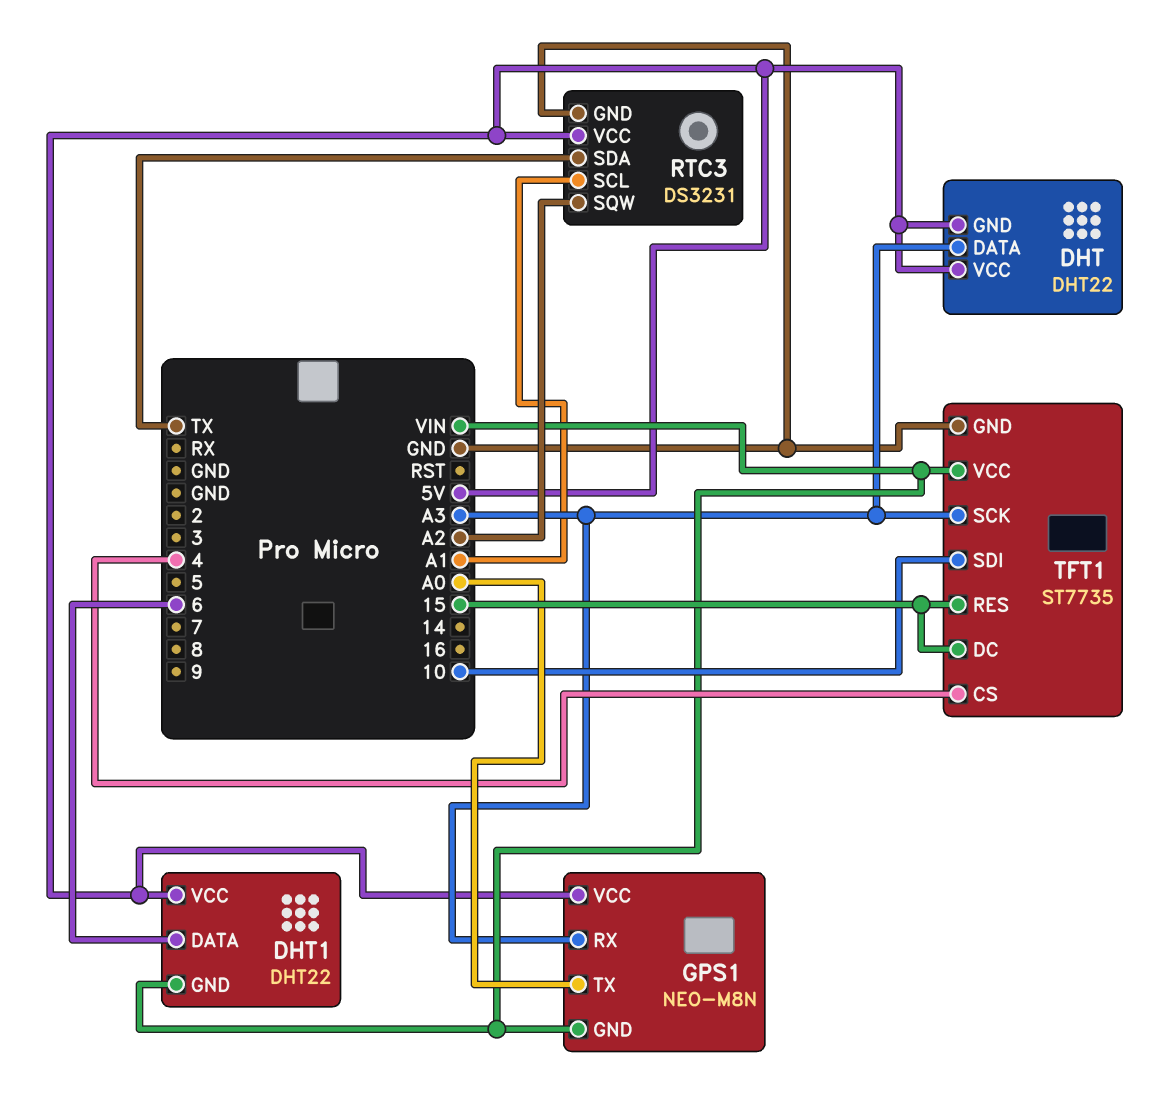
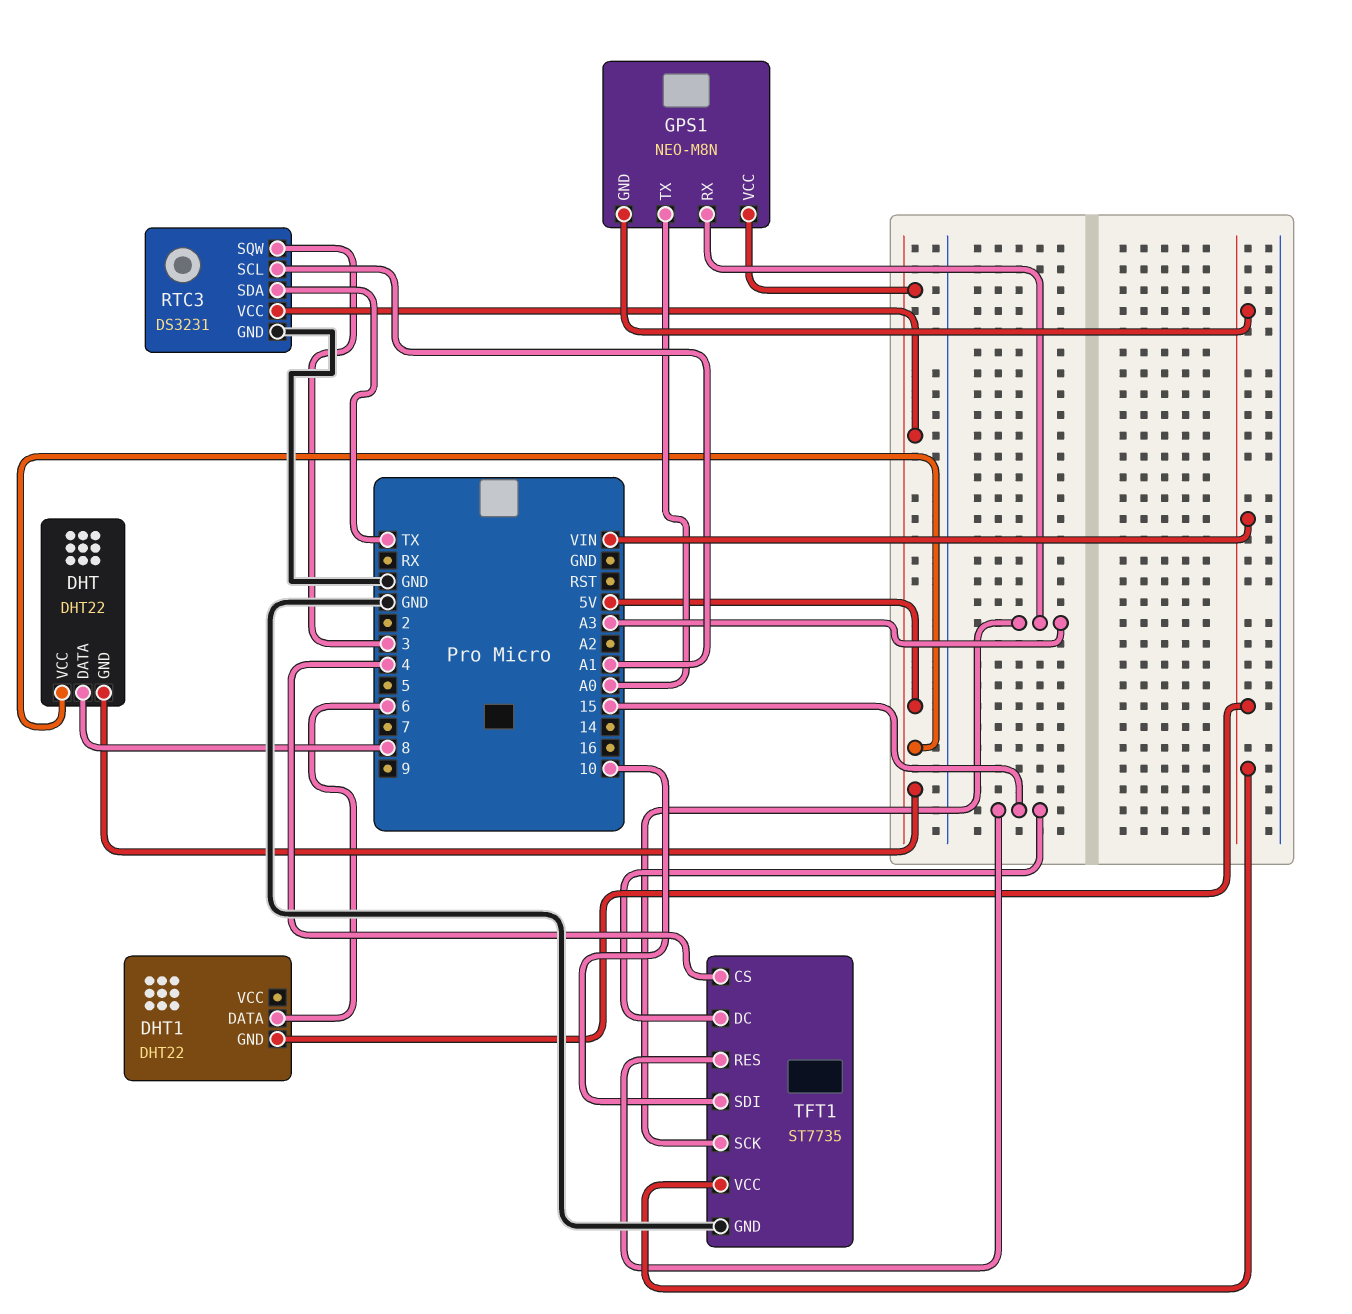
DHT pin DATA: A3 -> 8
DHT1 pin VCC: 5V -> none
RTC3 pin SQW: A2 -> 3

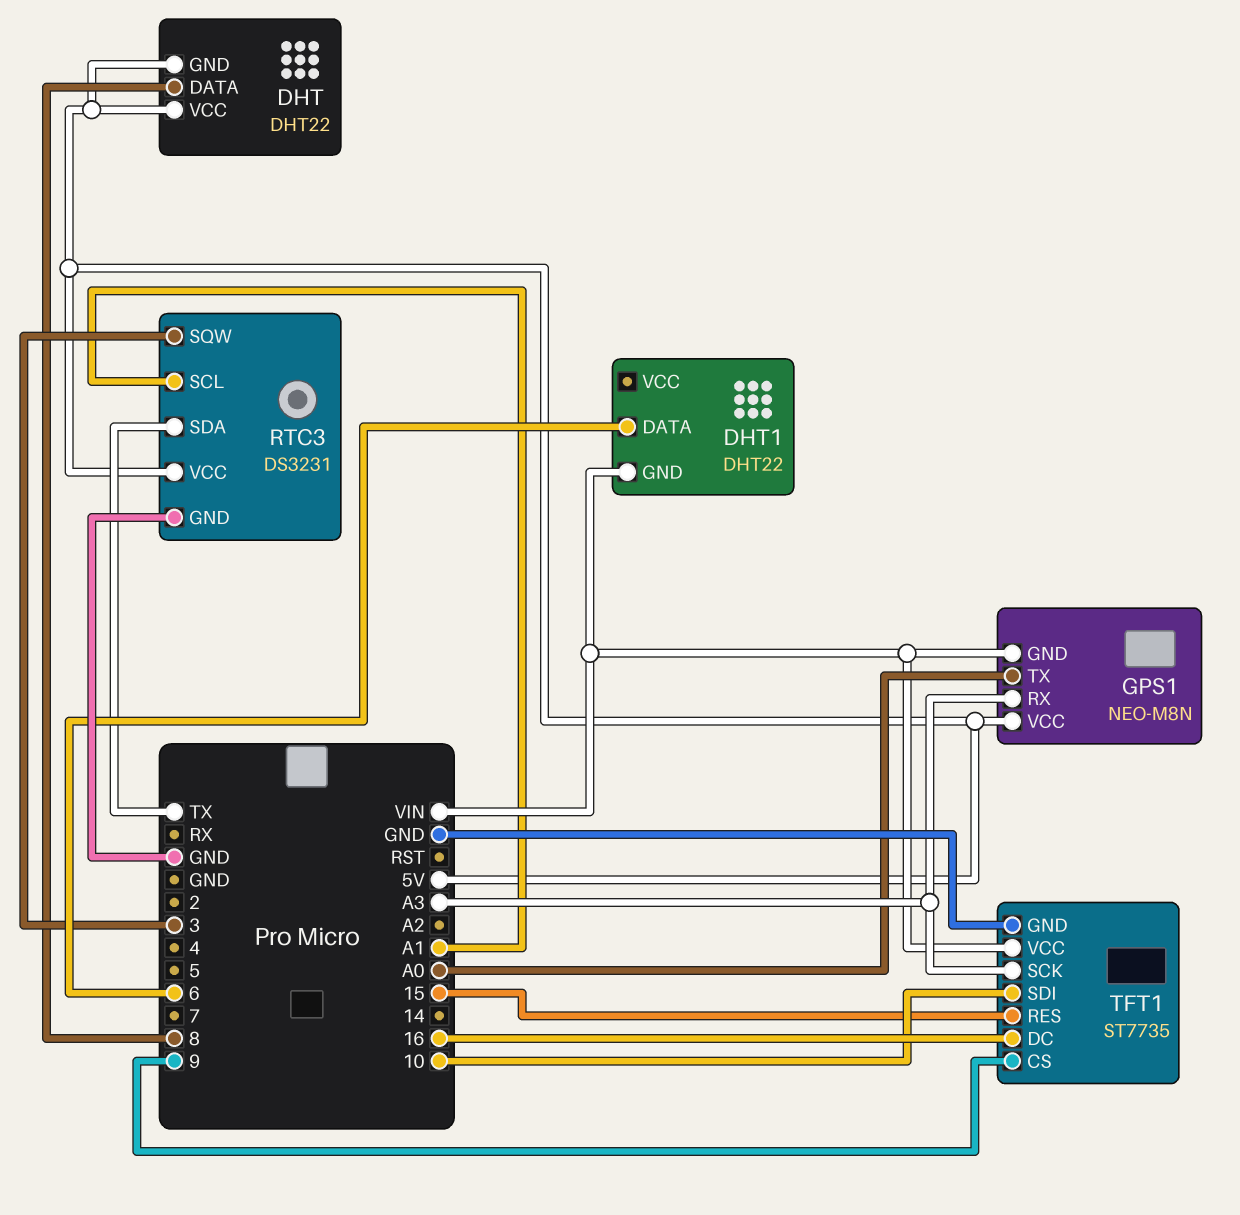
TFT1 pin CS: 4 -> 9
TFT1 pin DC: 15 -> 16

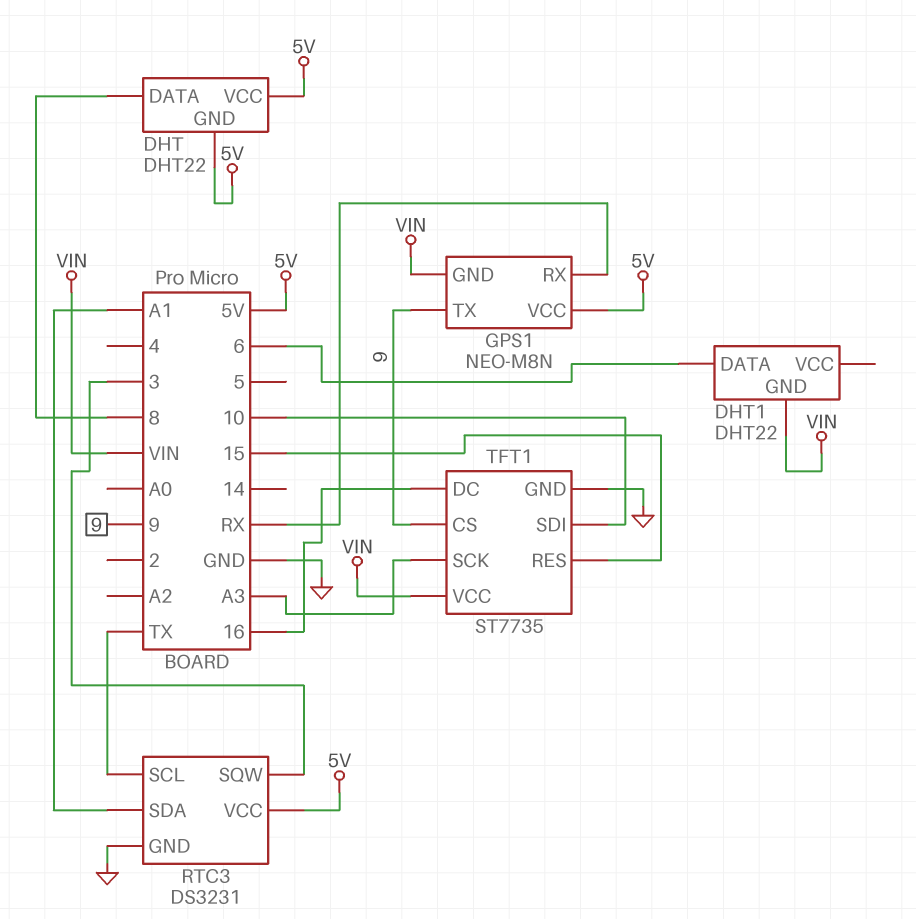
GPS1 pin RX: A3 -> RX
GPS1 pin TX: A0 -> 9
RTC3 pin SCL: A1 -> TX
RTC3 pin SDA: TX -> A1

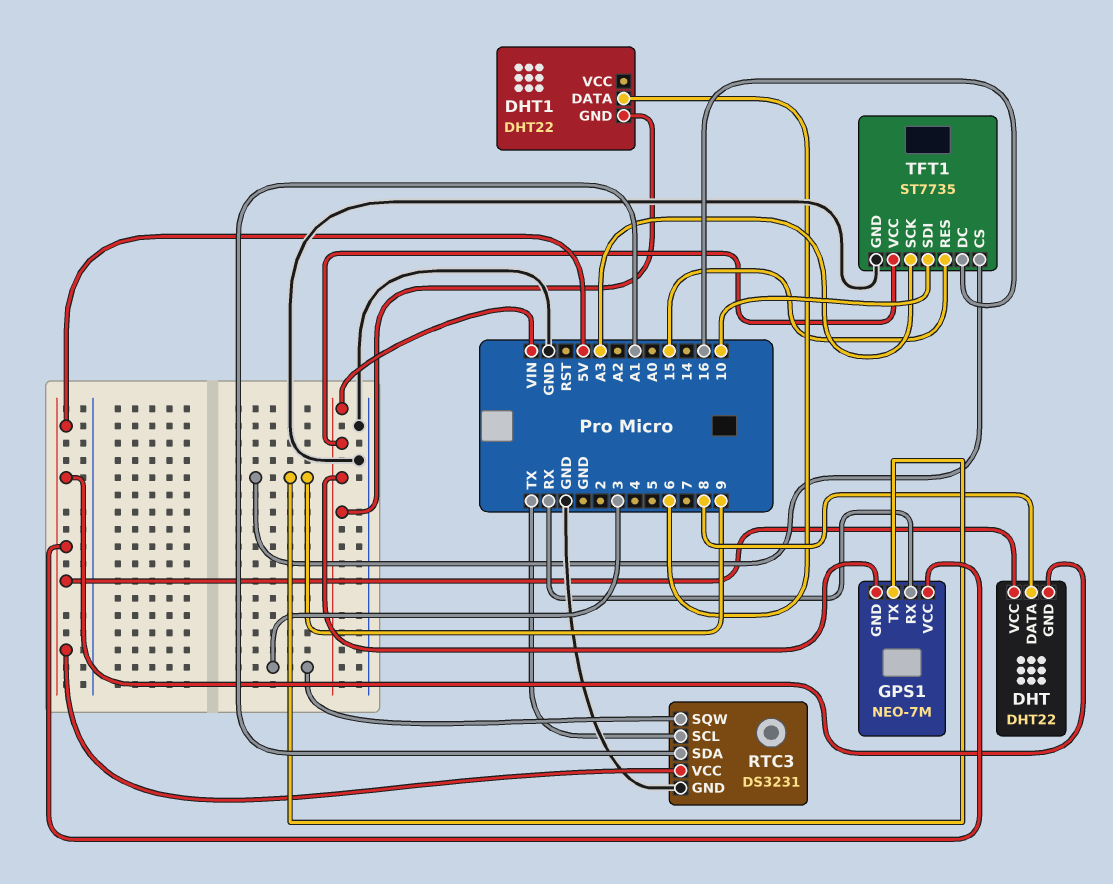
GPS1: NEO-M8N -> NEO-7M

